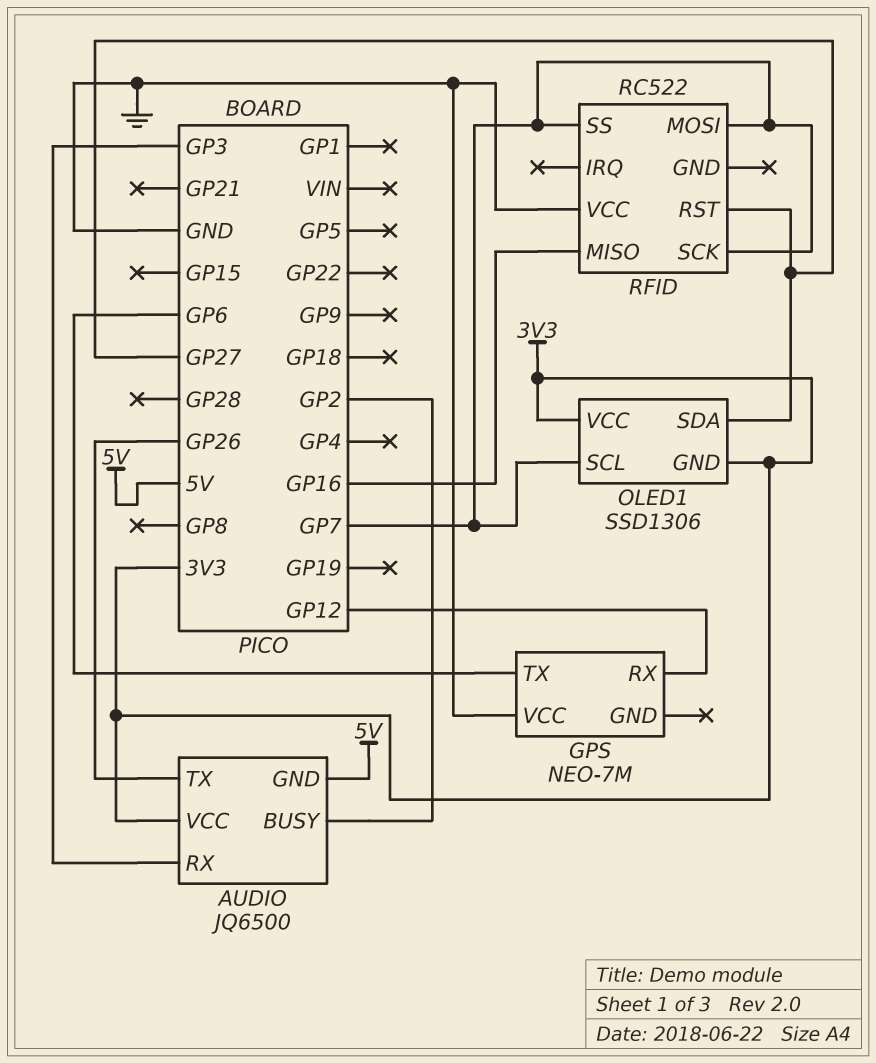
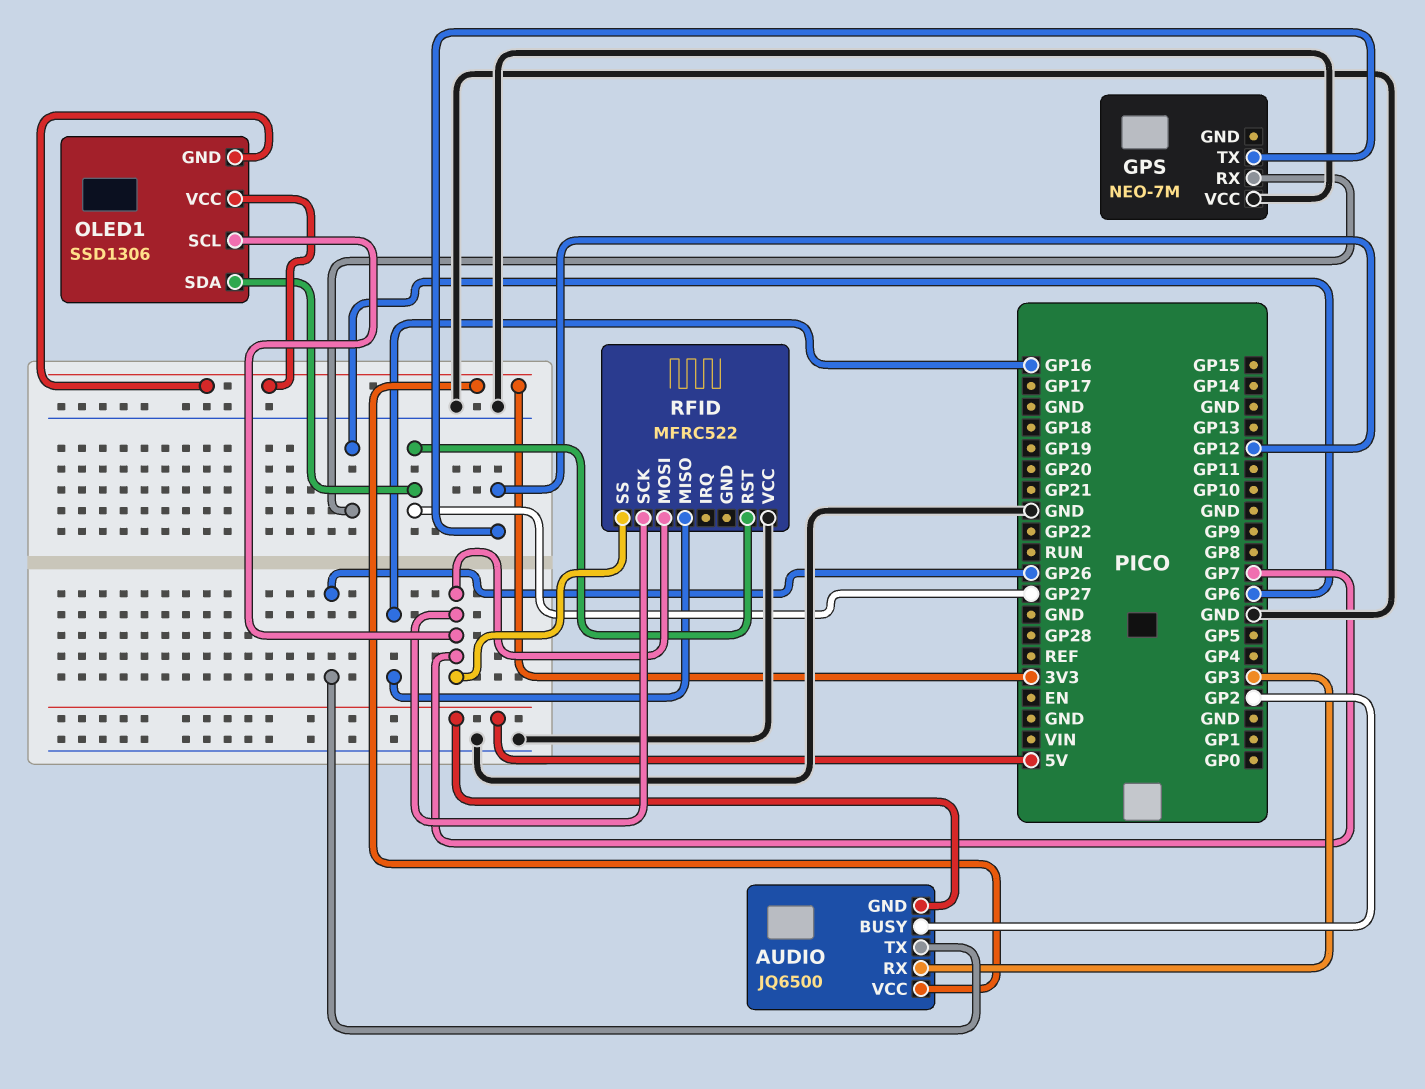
GPS pin RX: GP12 -> GP6
GPS pin TX: GP6 -> GP12
RFID: RC522 -> MFRC522

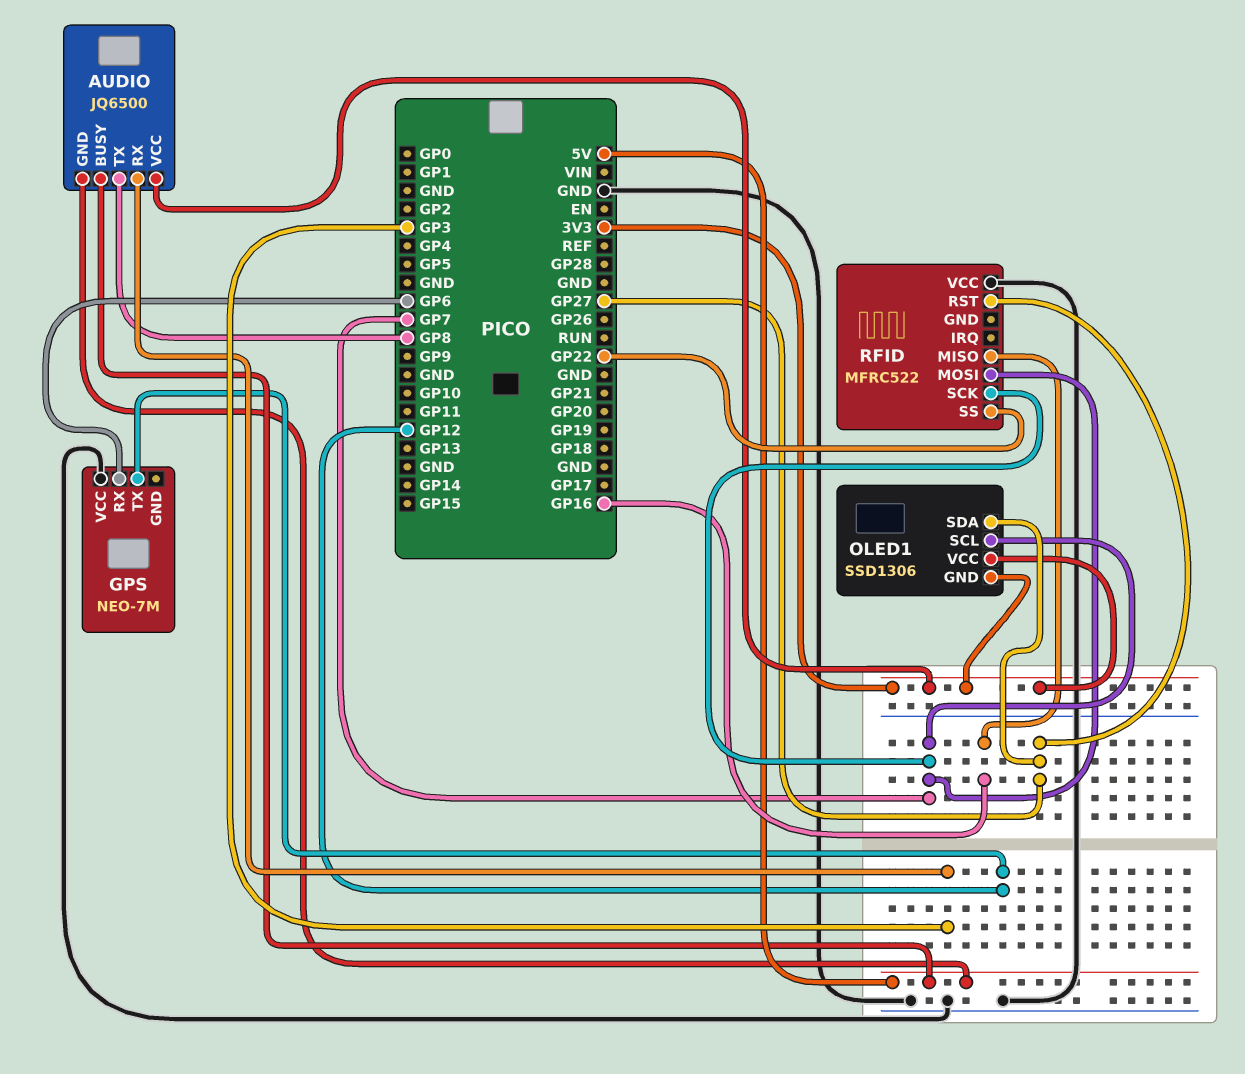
AUDIO pin BUSY: GP2 -> 5V
AUDIO pin TX: GP26 -> GP8
RFID pin SS: GP7 -> GP22

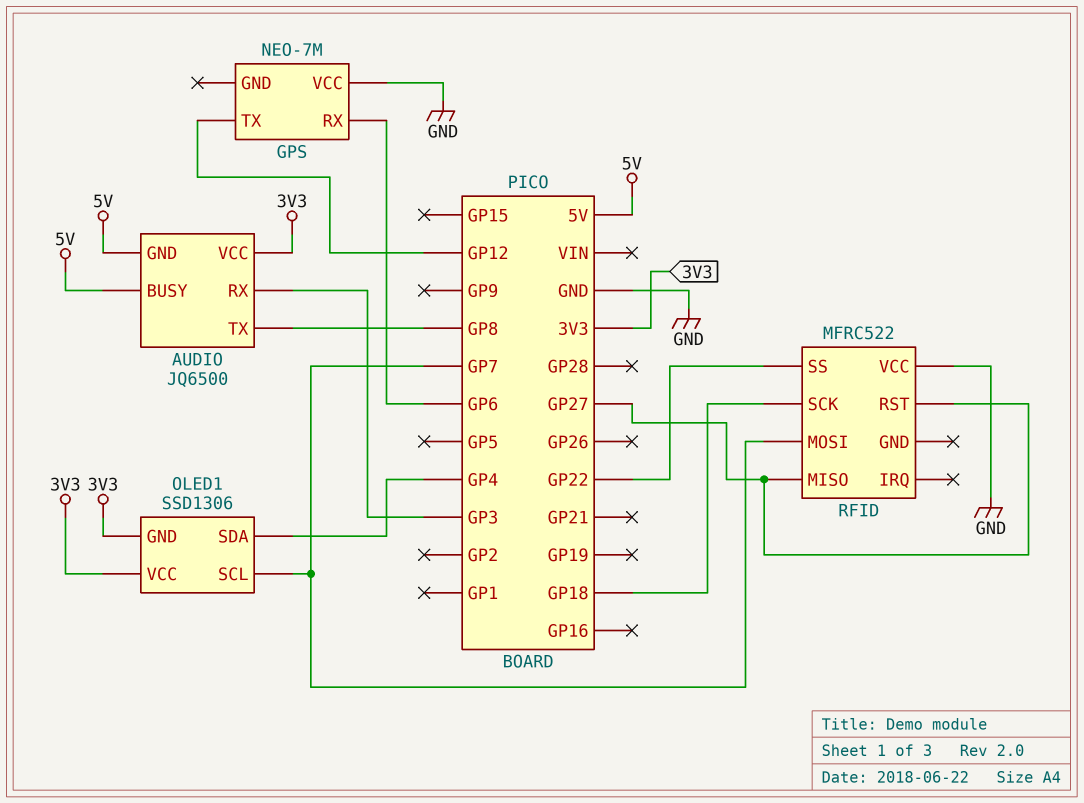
OLED1 pin SDA: GP27 -> GP4
RFID pin MISO: GP16 -> GP27
RFID pin SCK: GP7 -> GP18

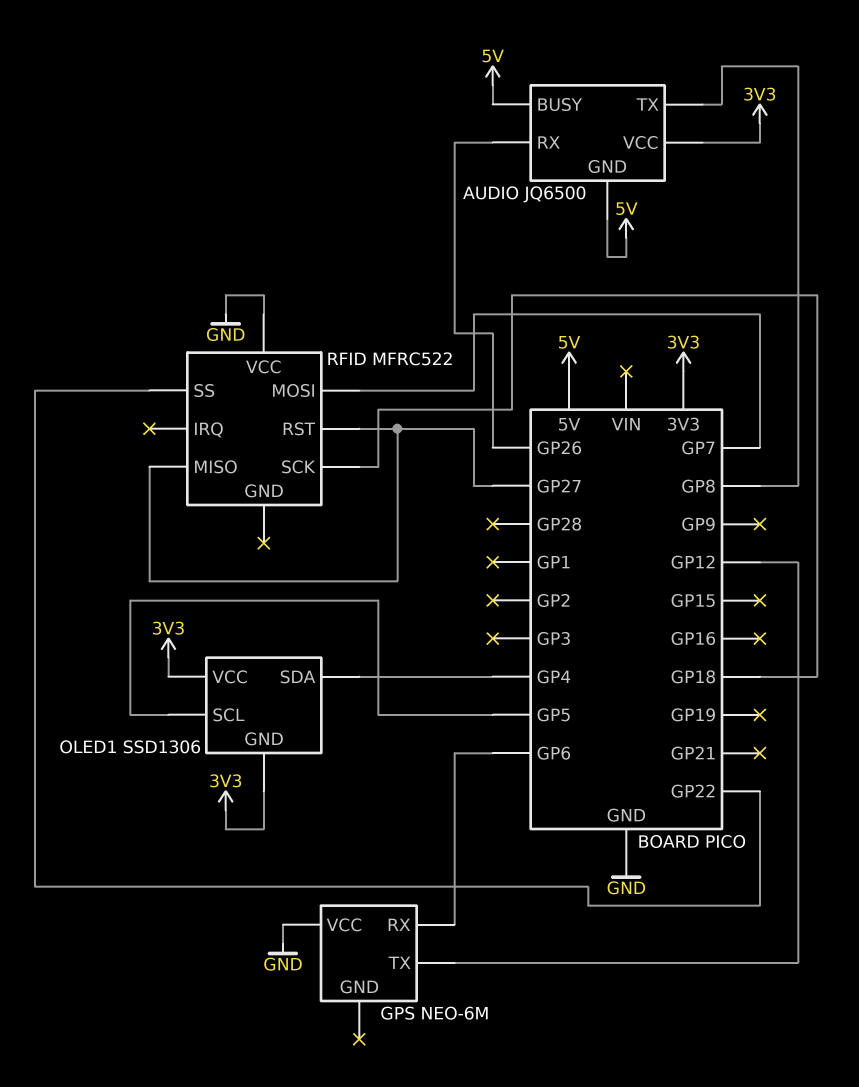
AUDIO pin RX: GP3 -> GP26
GPS: NEO-7M -> NEO-6M
OLED1 pin SCL: GP7 -> GP5

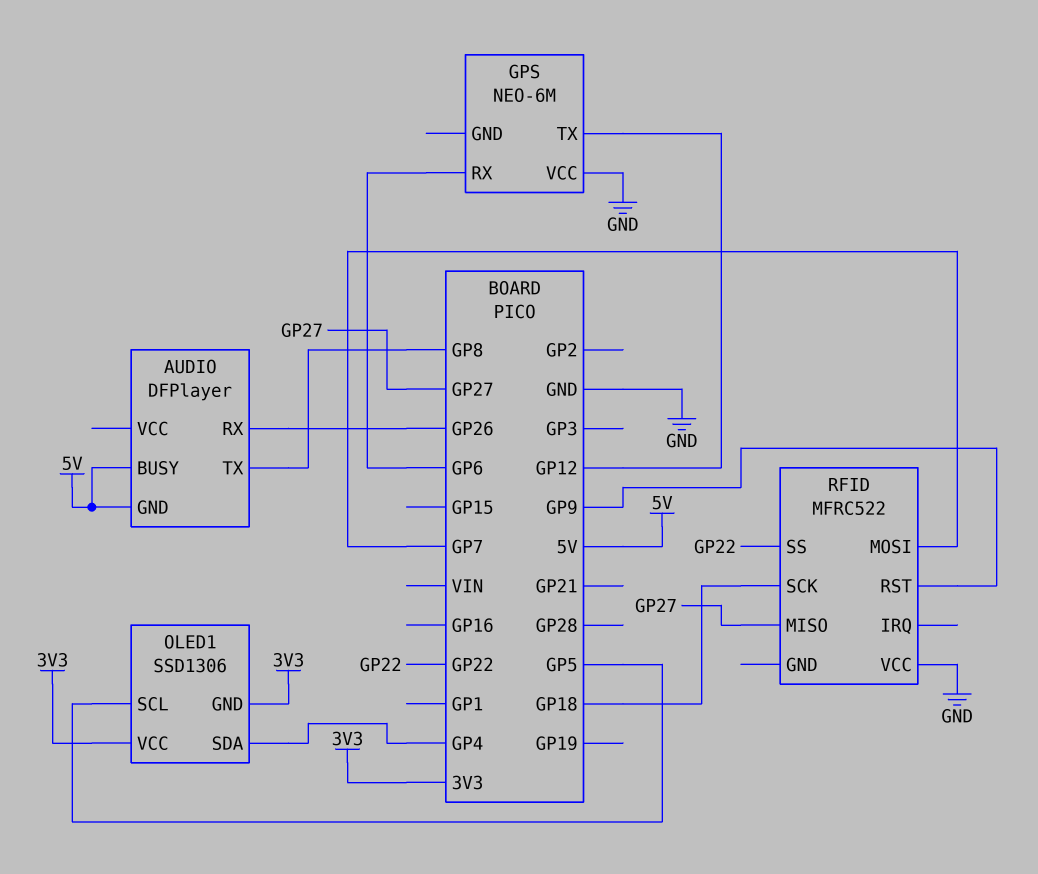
AUDIO: JQ6500 -> DFPlayer
AUDIO pin VCC: 3V3 -> none
RFID pin RST: GP27 -> GP9

